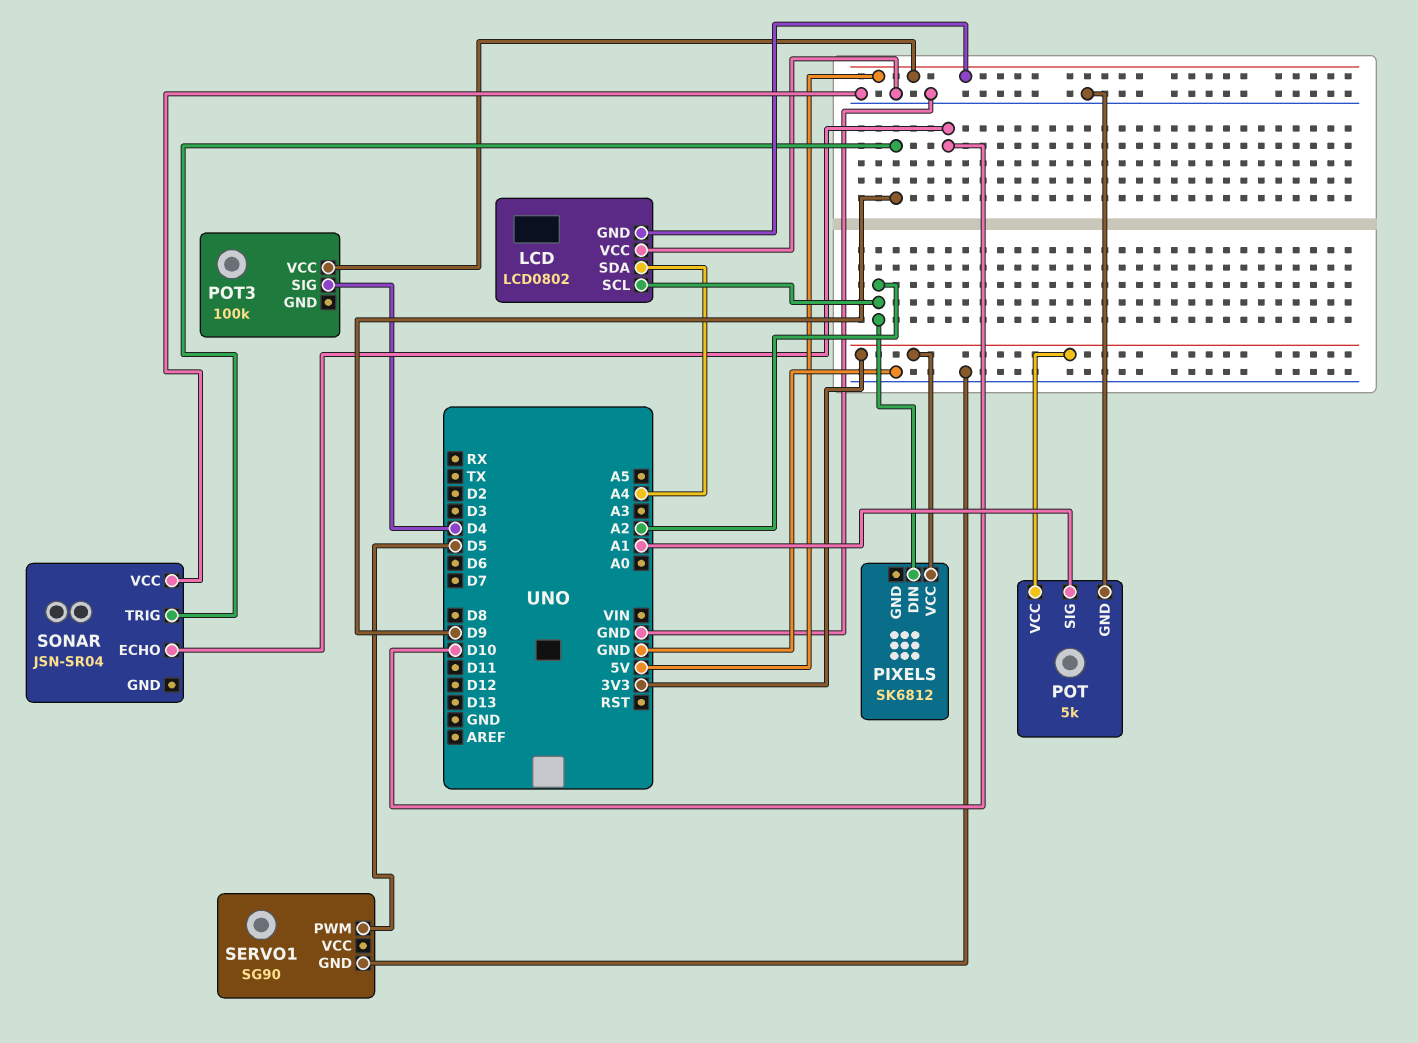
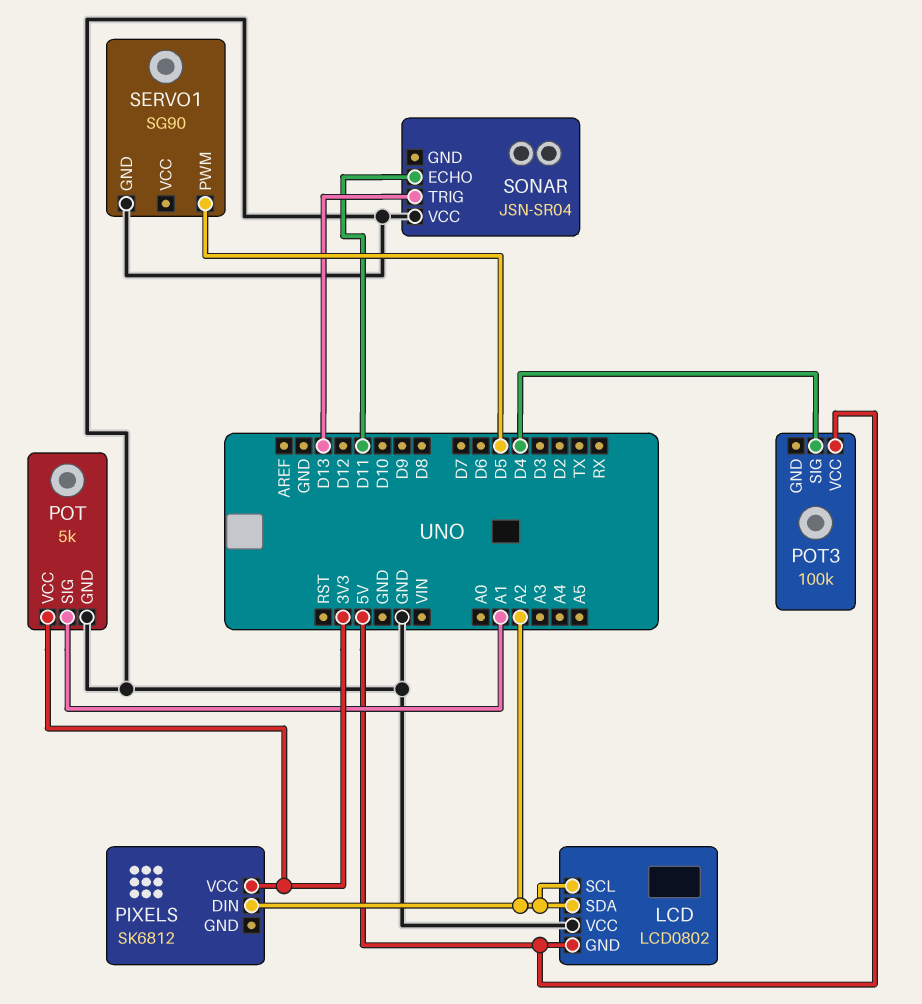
LCD pin SDA: A4 -> A2
SONAR pin ECHO: D10 -> D11
SONAR pin TRIG: D9 -> D13

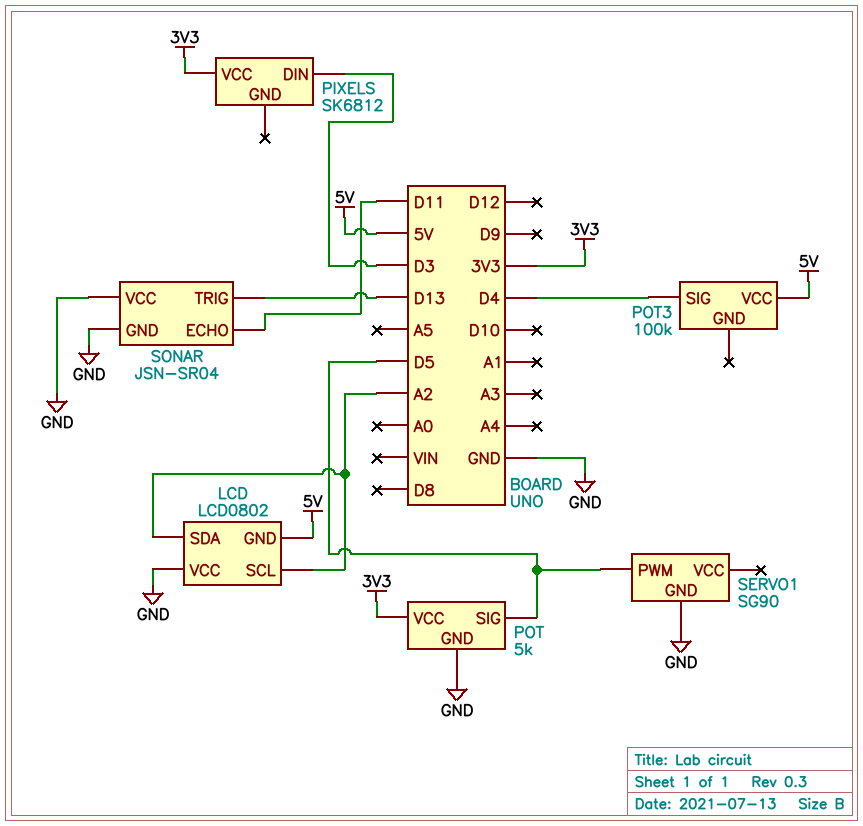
PIXELS pin DIN: A2 -> D3
POT pin SIG: A1 -> D5
SONAR pin GND: none -> GND

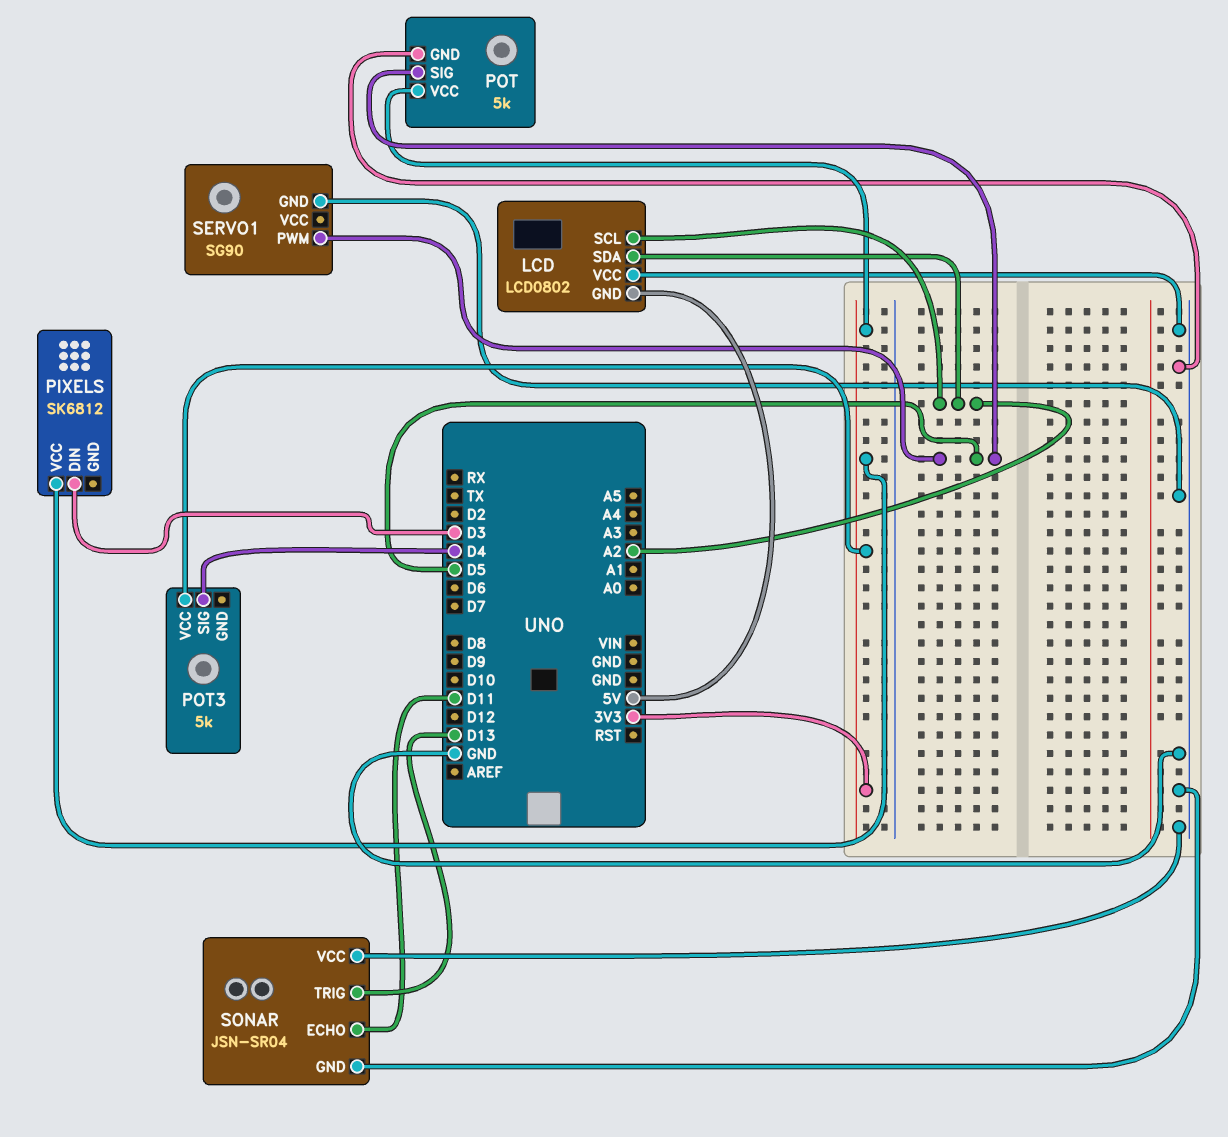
POT3: 100k -> 5k
POT3 pin VCC: 5V -> 3V3

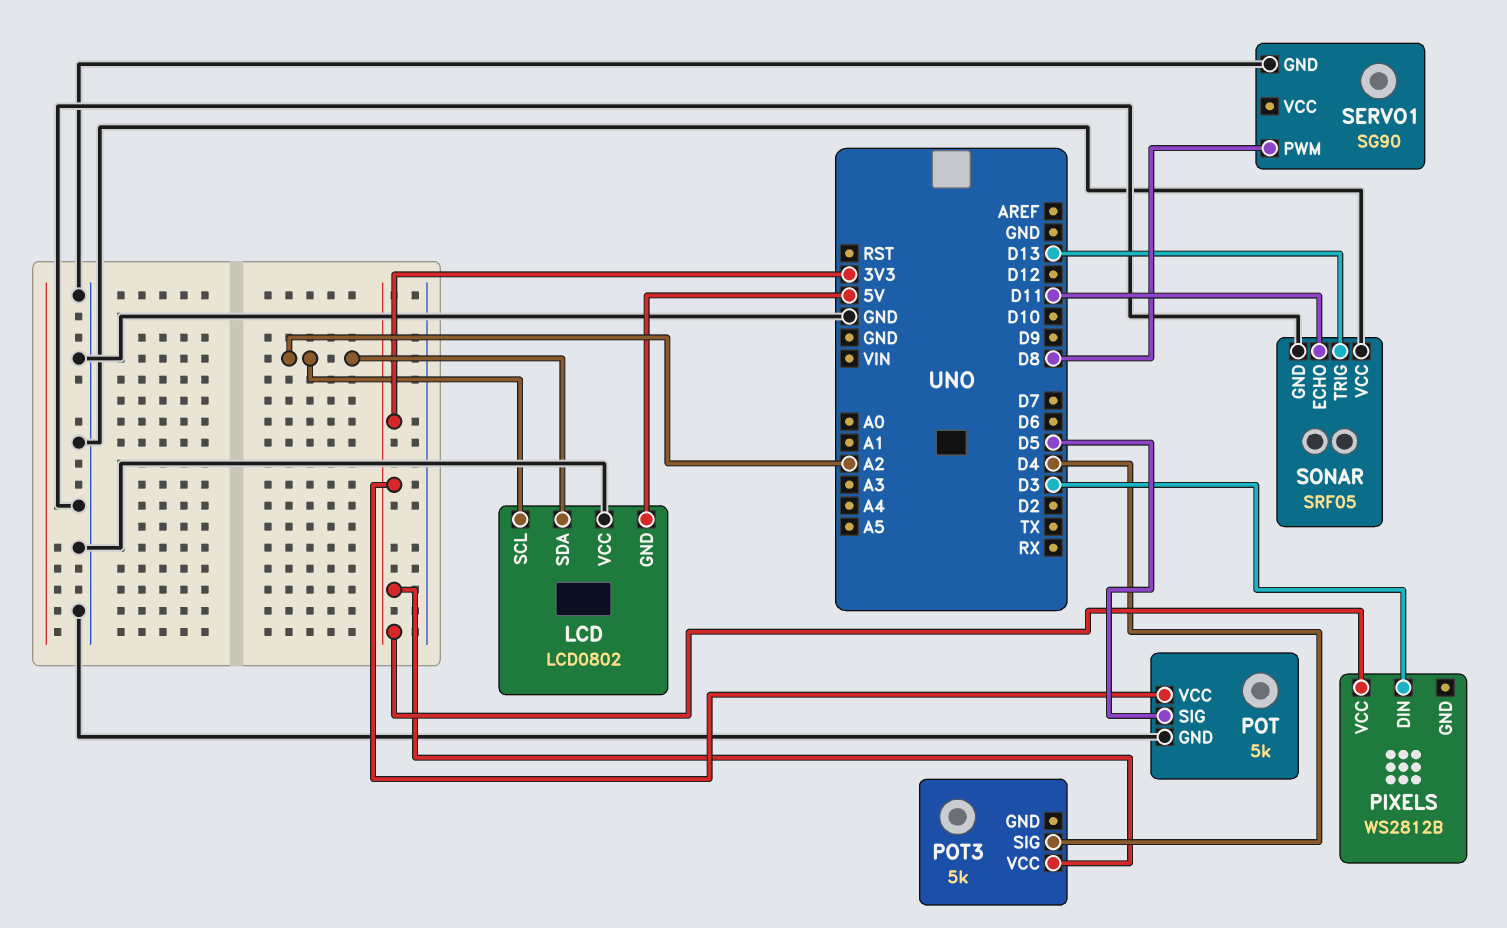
PIXELS: SK6812 -> WS2812B
SERVO1 pin PWM: D5 -> D8
SONAR: JSN-SR04 -> SRF05

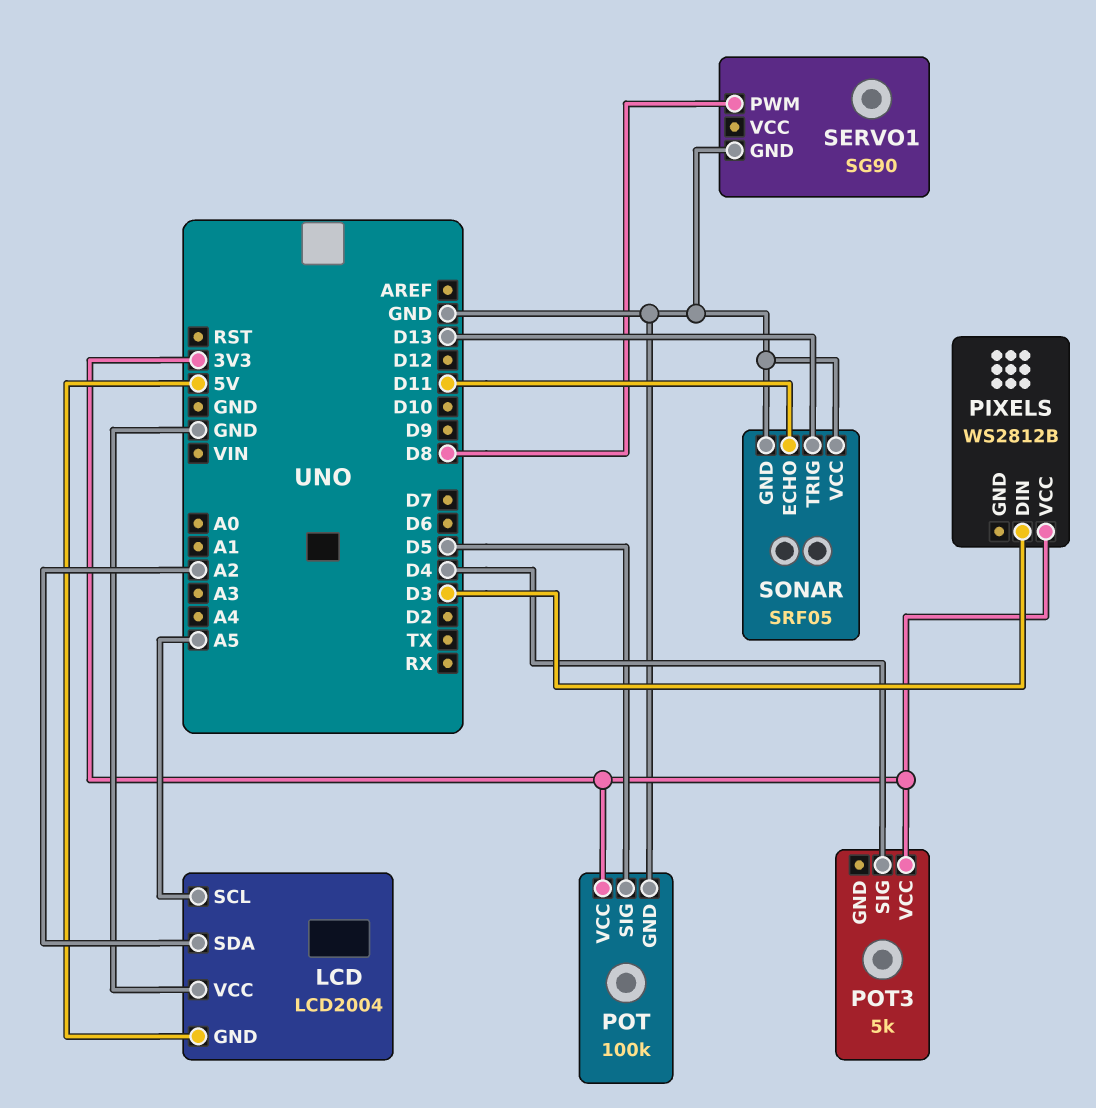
LCD: LCD0802 -> LCD2004
LCD pin SCL: A2 -> A5
POT: 5k -> 100k

